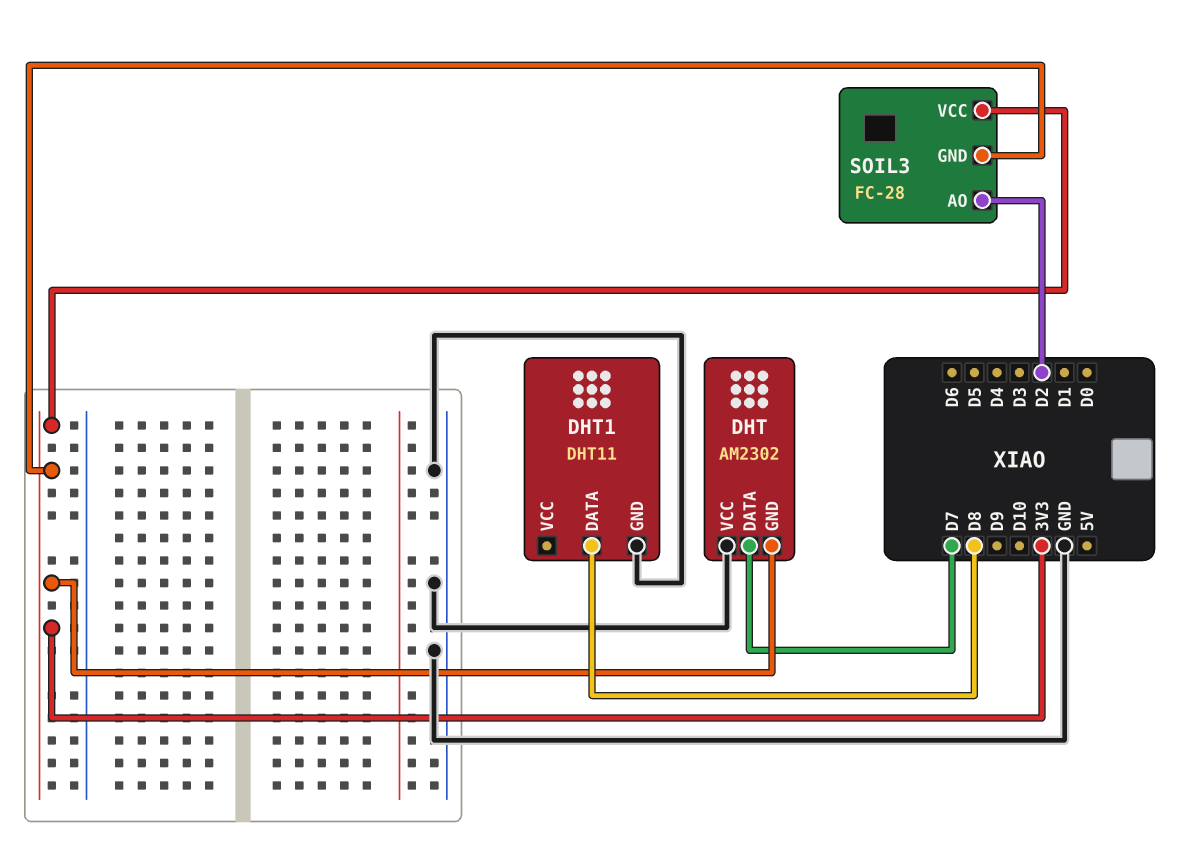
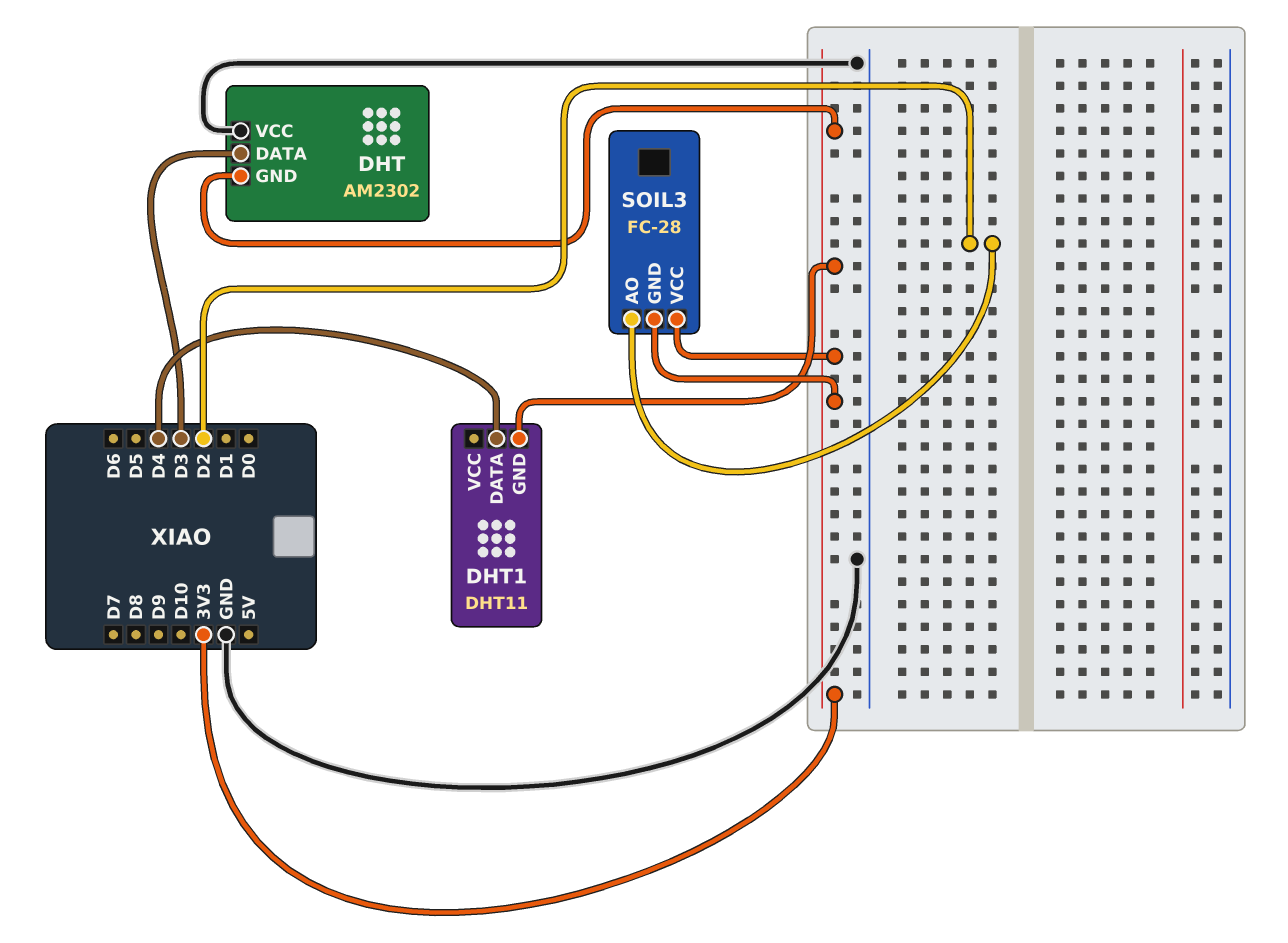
DHT pin DATA: D7 -> D3
DHT1 pin DATA: D8 -> D4
DHT1 pin GND: GND -> 3V3

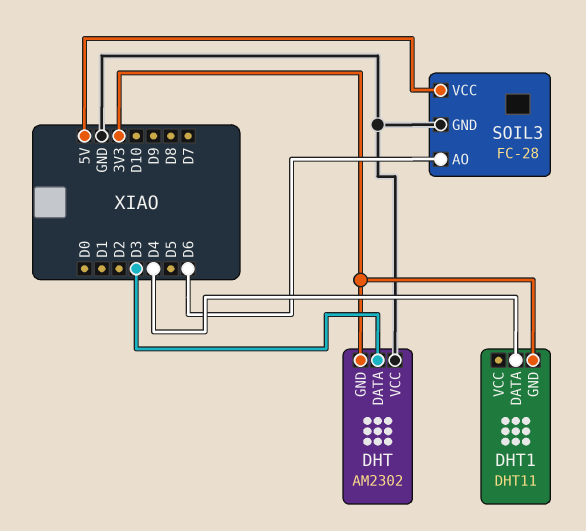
SOIL3 pin AO: D2 -> D6
SOIL3 pin GND: 3V3 -> GND
SOIL3 pin VCC: 3V3 -> 5V

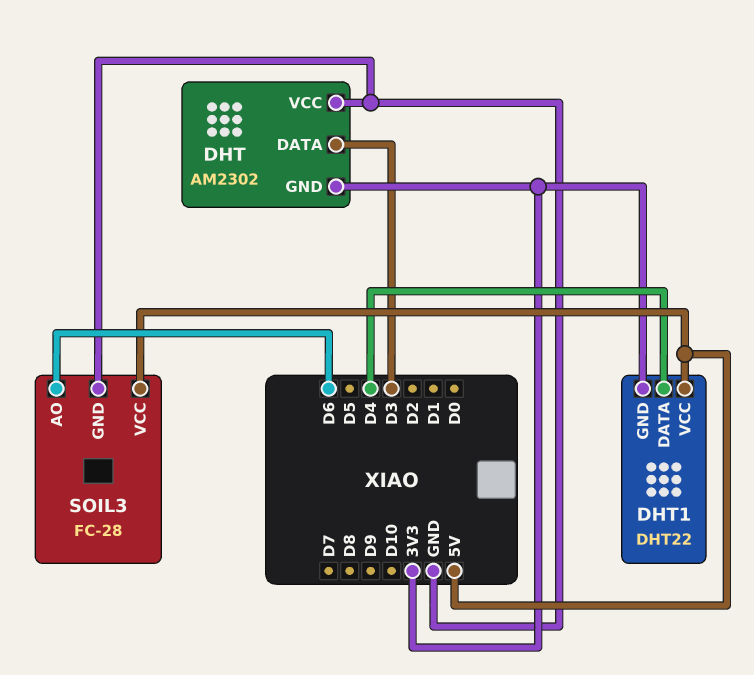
DHT1: DHT11 -> DHT22
DHT1 pin VCC: none -> 5V

